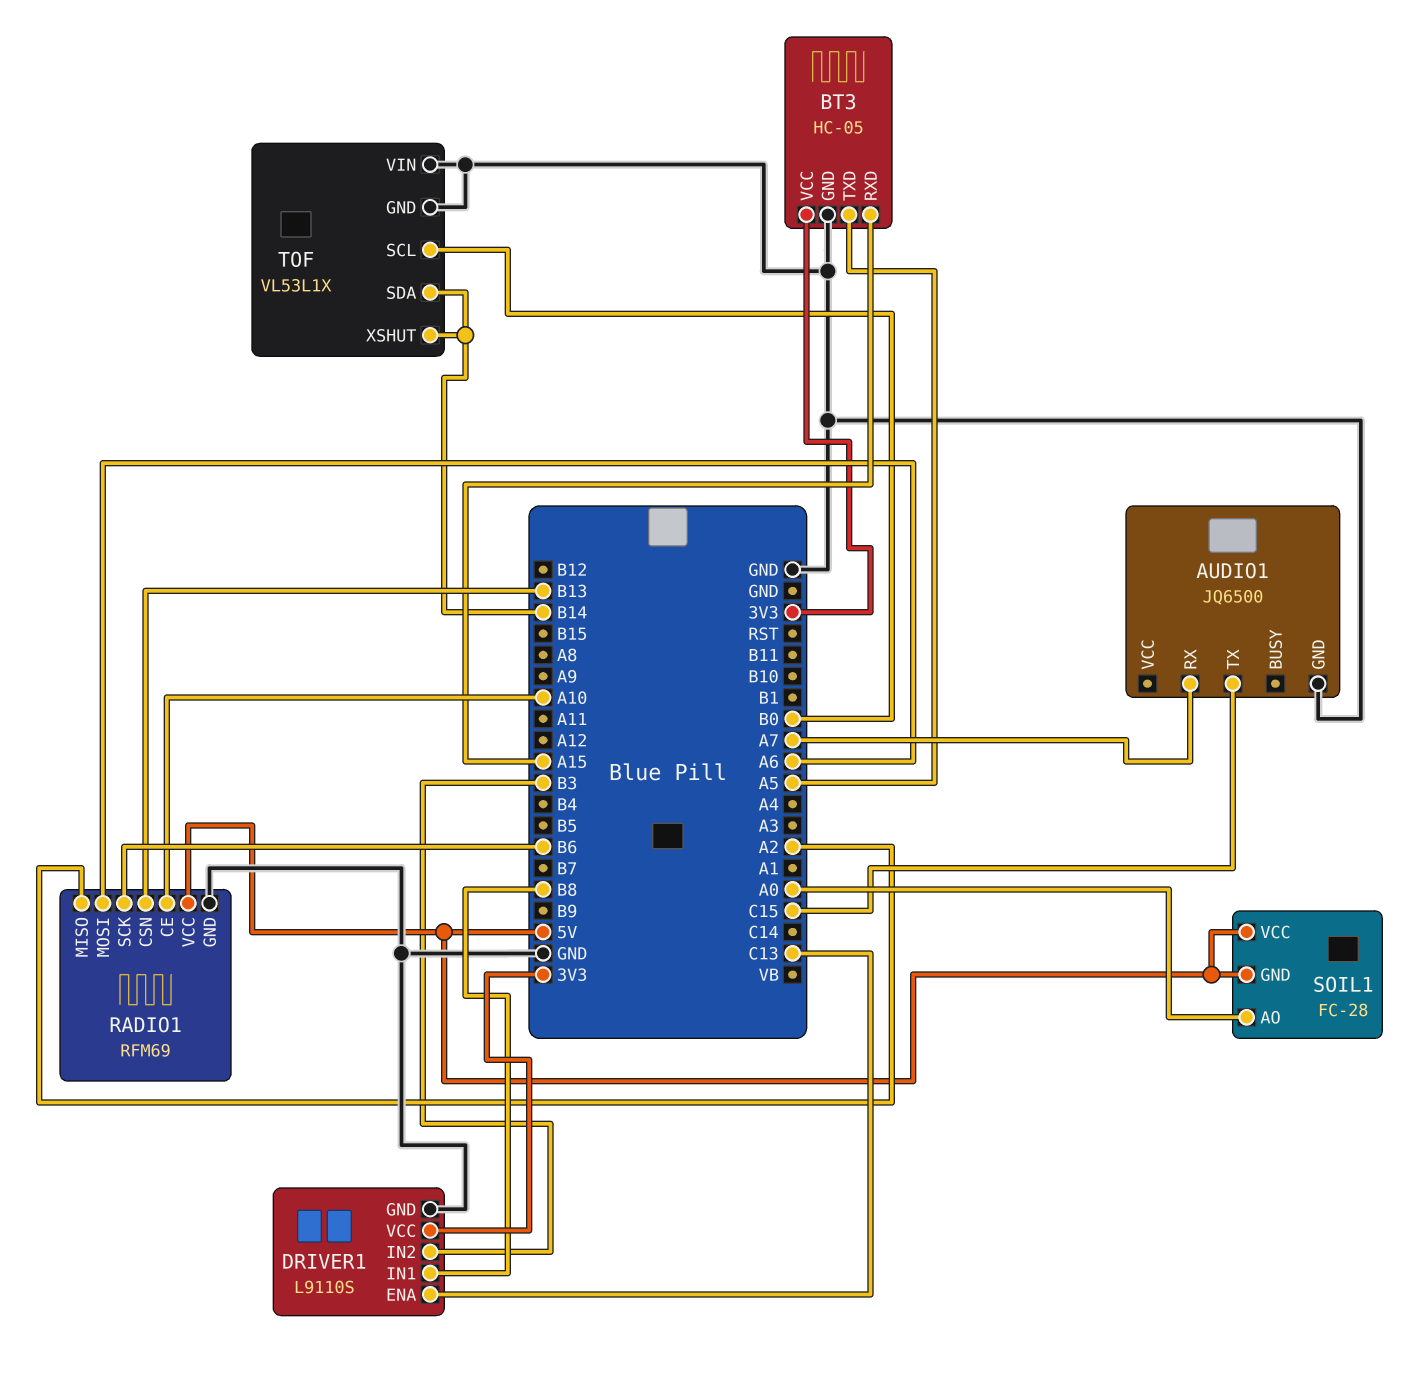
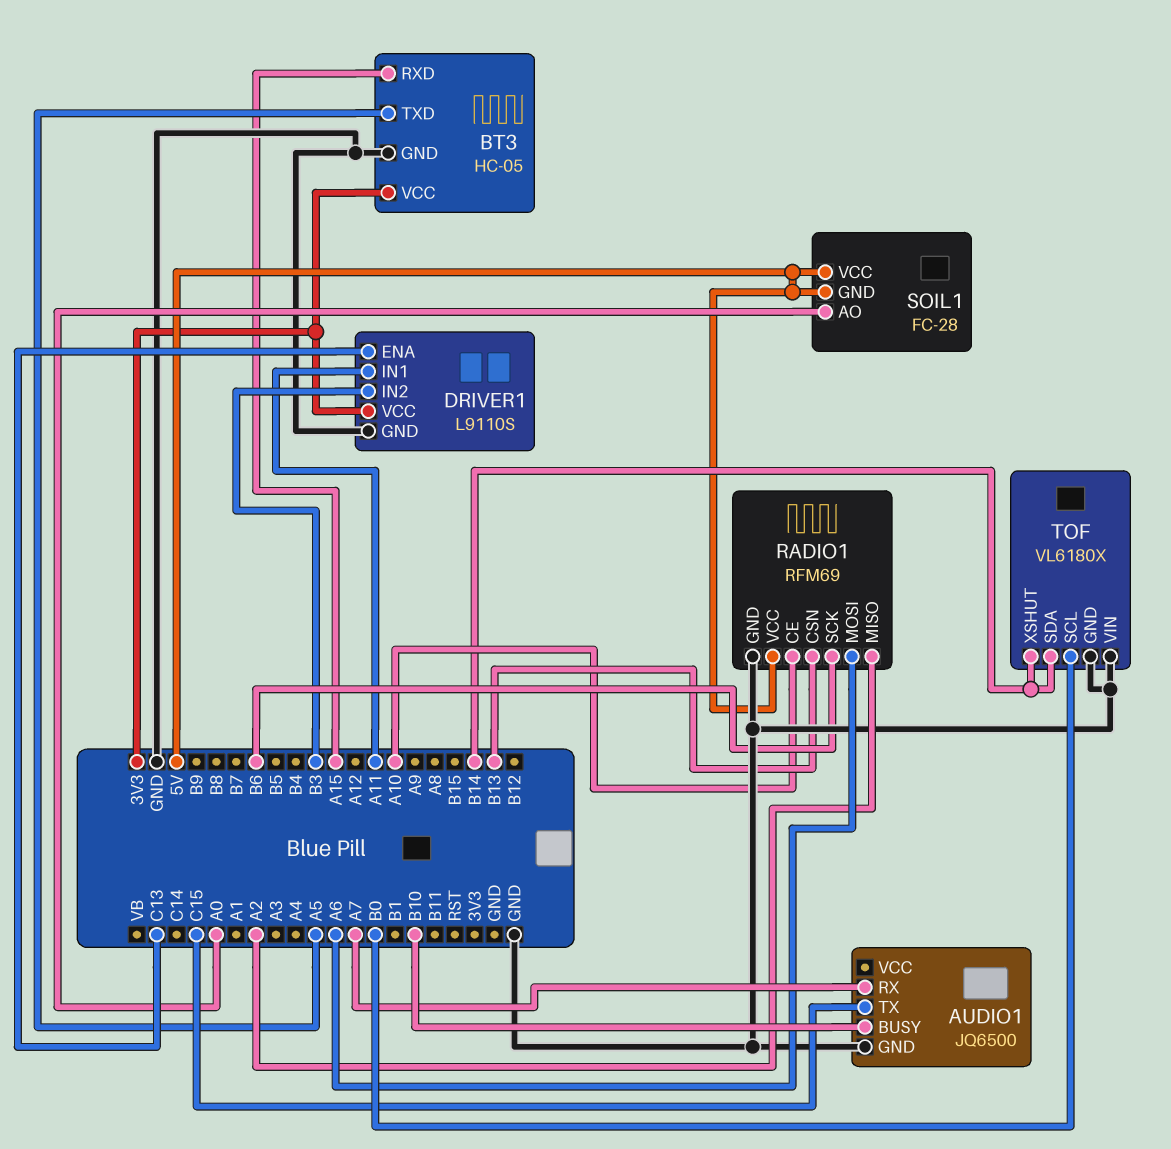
AUDIO1 pin BUSY: none -> B10
DRIVER1 pin IN1: B8 -> A11
TOF: VL53L1X -> VL6180X

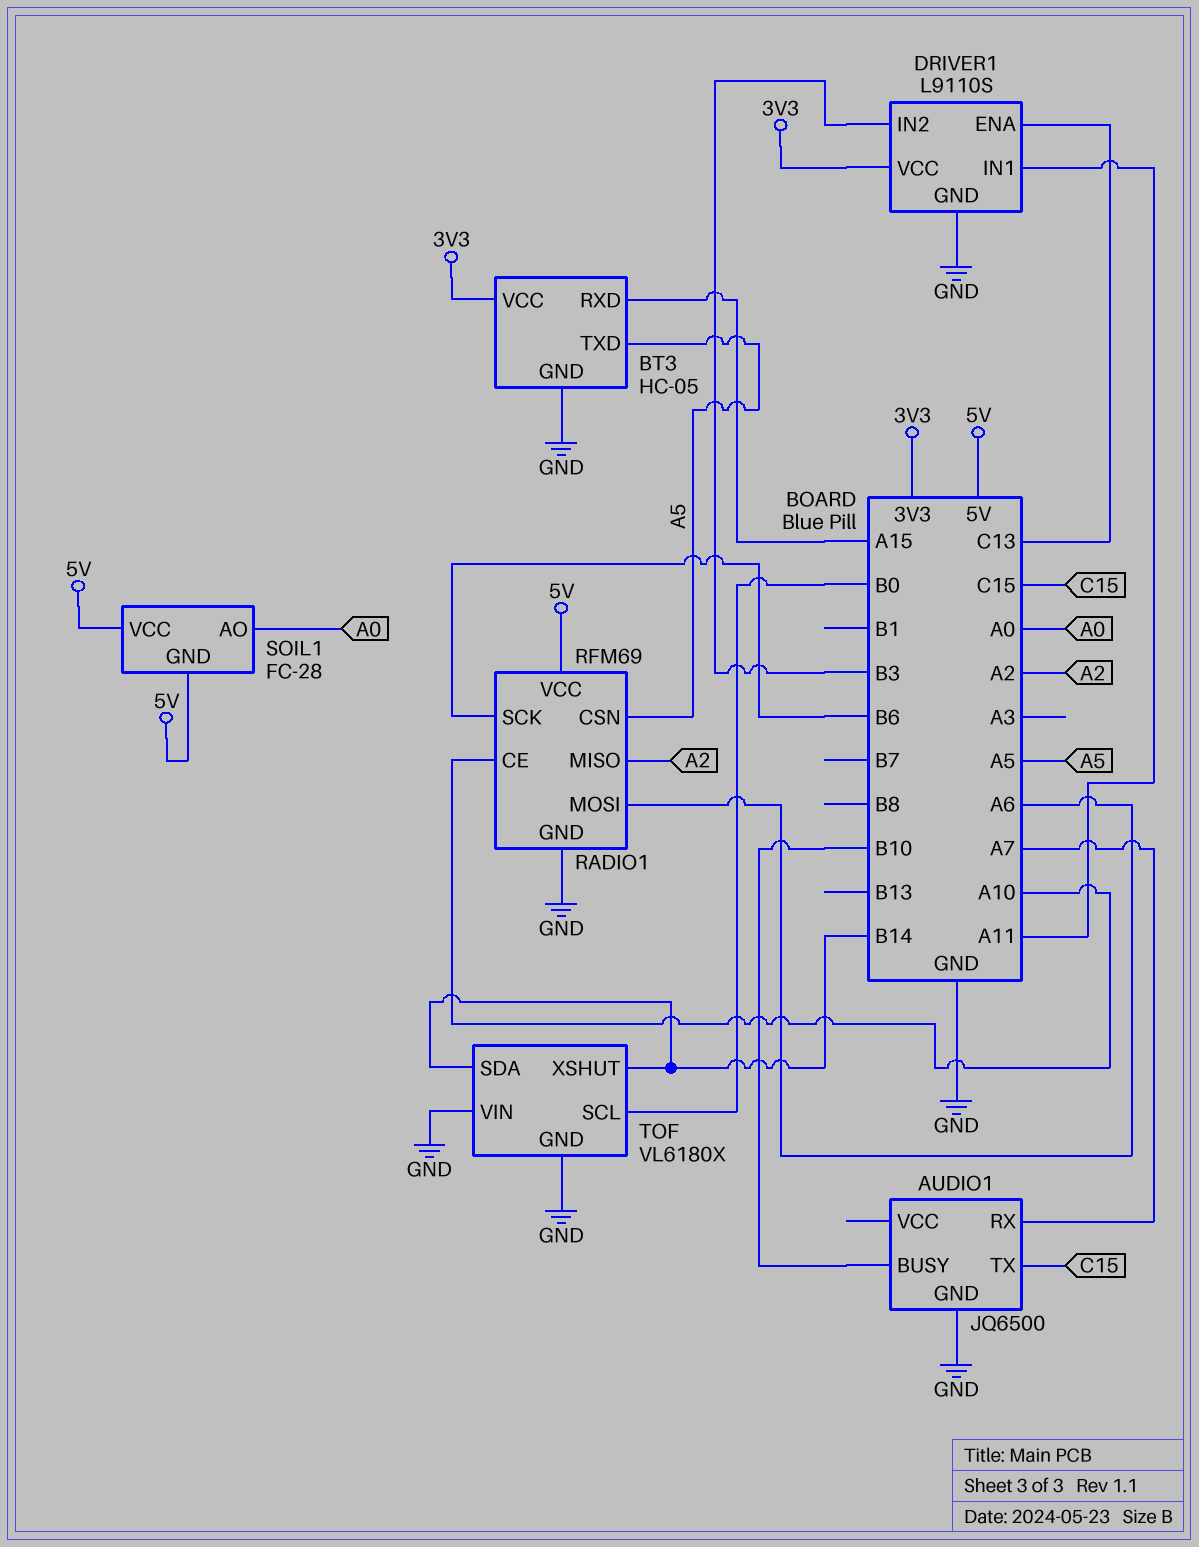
RADIO1 pin CSN: B13 -> A5

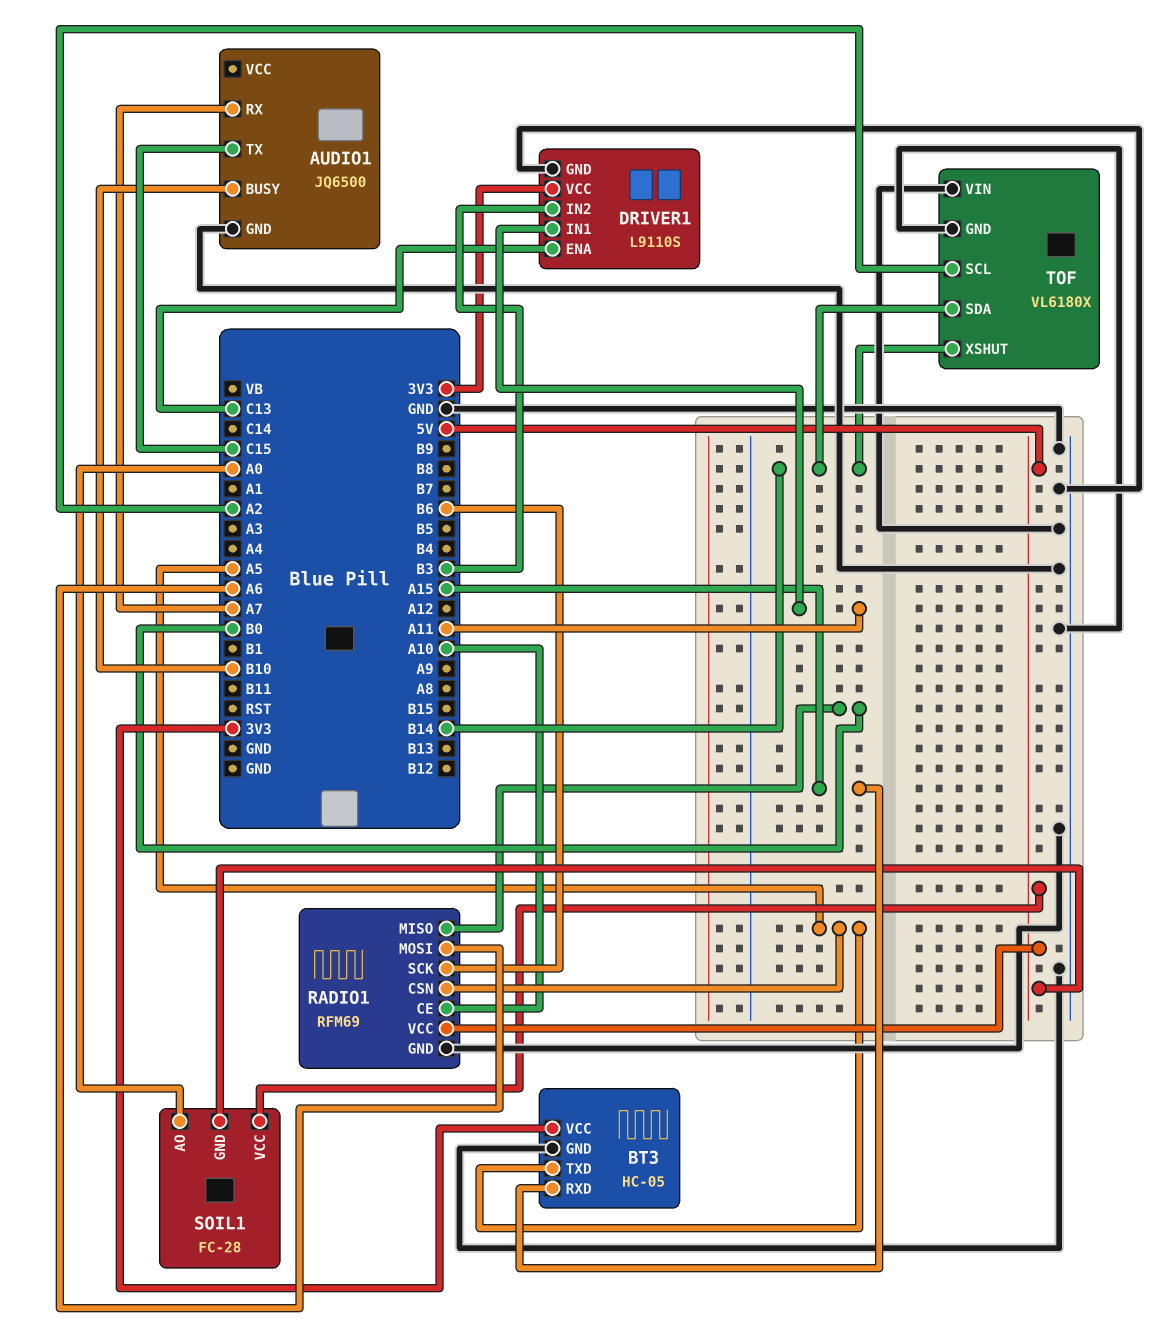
RADIO1 pin MISO: A2 -> B0
TOF pin SCL: B0 -> A2

